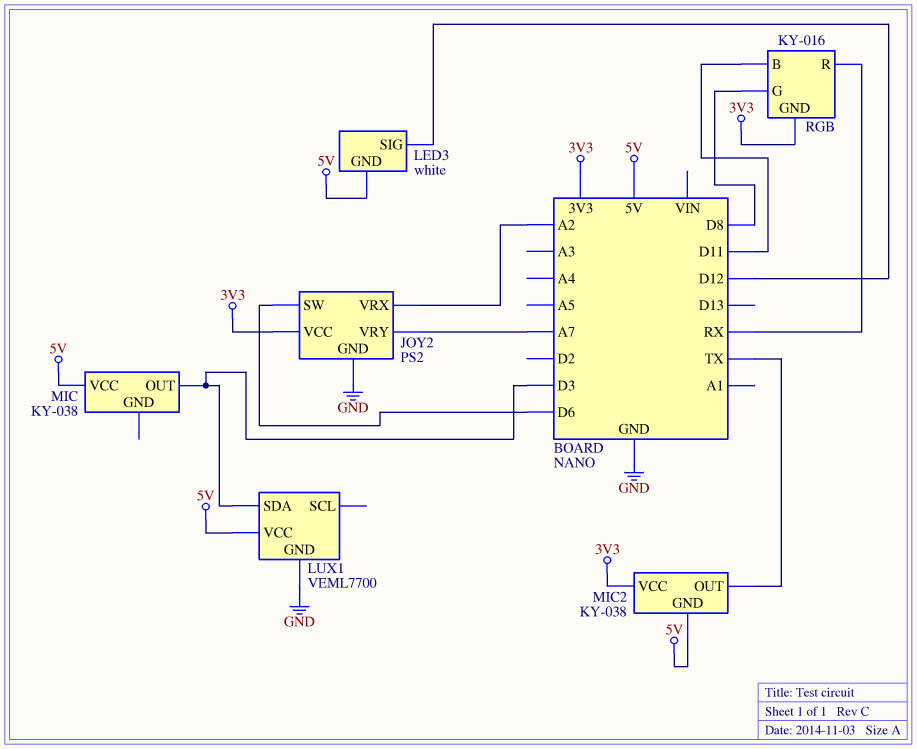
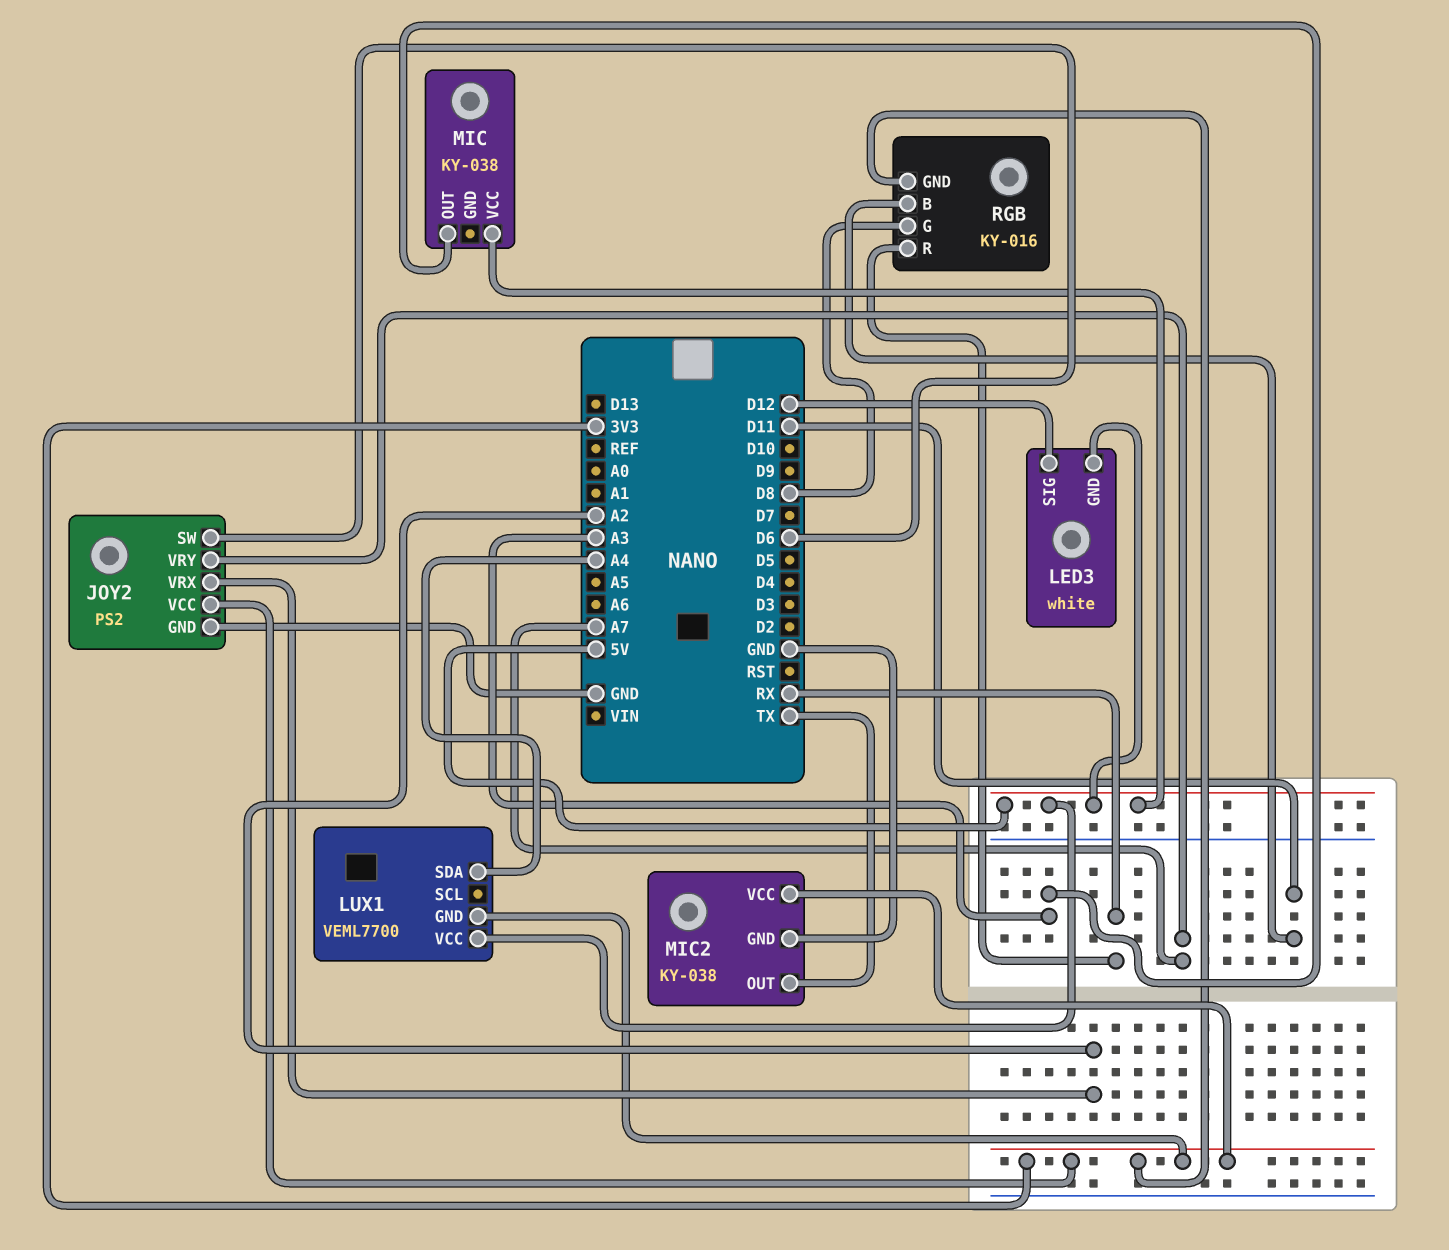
LUX1 pin GND: GND -> 3V3
LUX1 pin SDA: D3 -> A4
MIC pin OUT: D3 -> A3
MIC2 pin GND: 5V -> GND

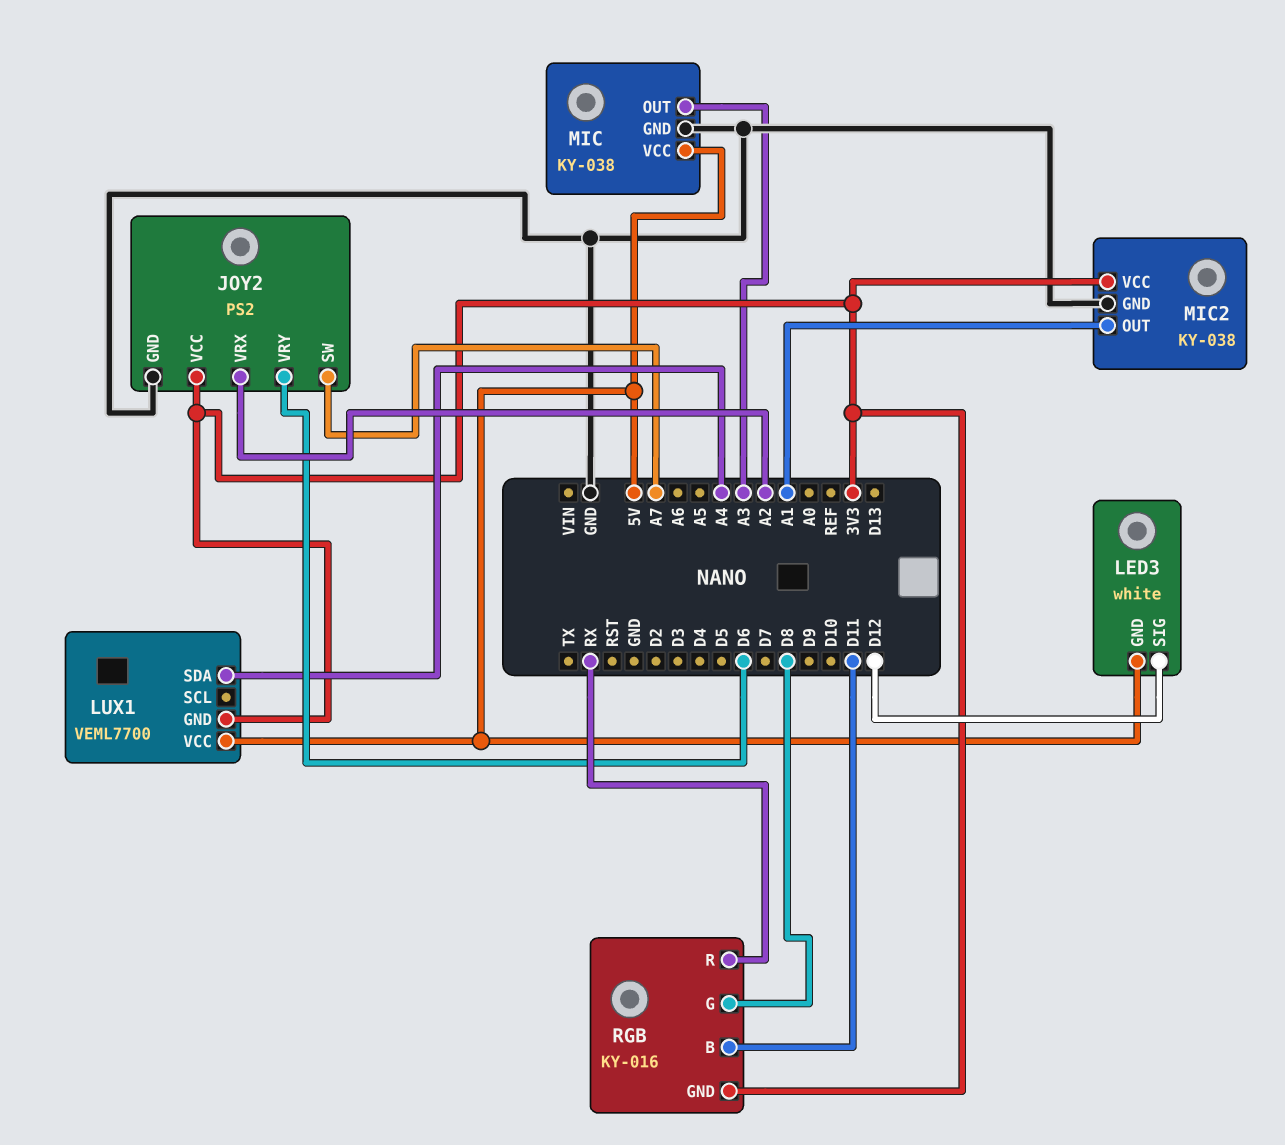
JOY2 pin SW: D6 -> A7
JOY2 pin VRY: A7 -> D6
MIC pin GND: none -> GND
MIC2 pin OUT: TX -> A1

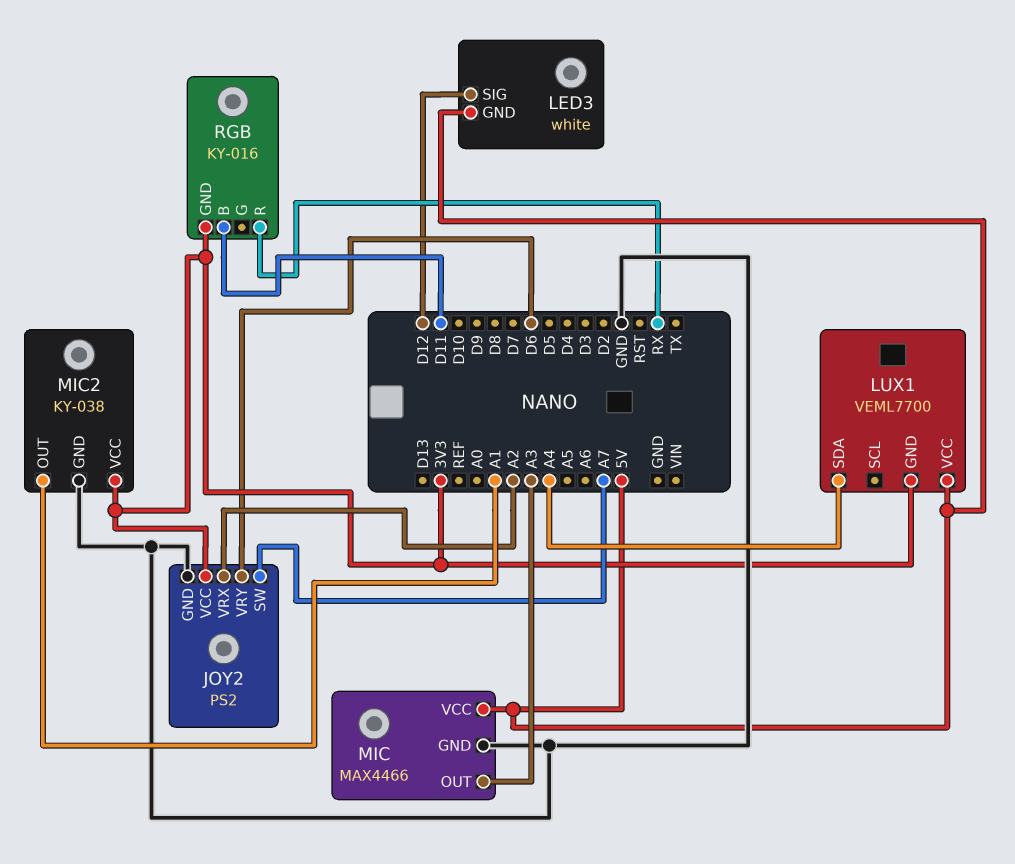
MIC: KY-038 -> MAX4466
RGB pin G: D8 -> none

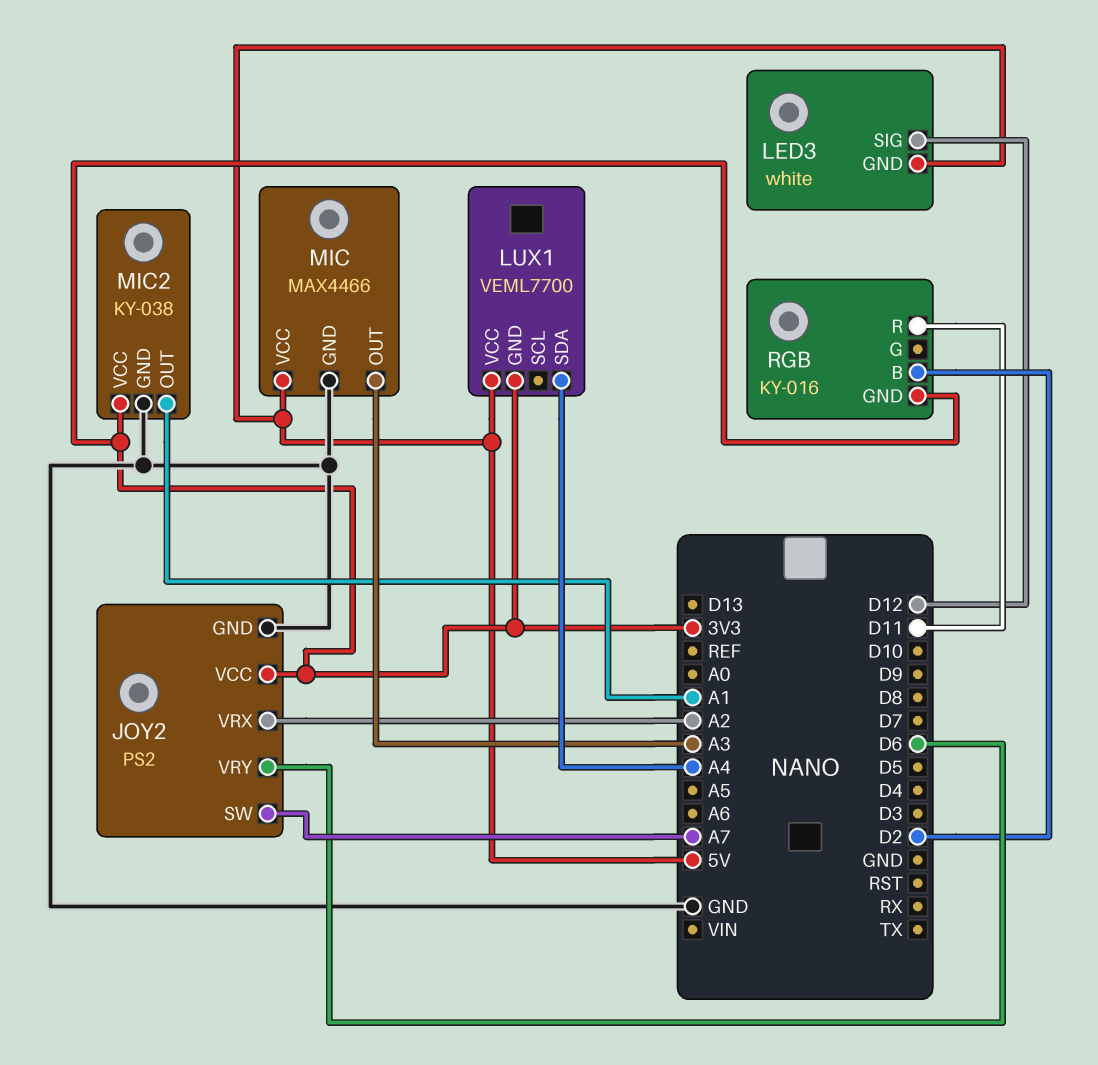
RGB pin B: D11 -> D2
RGB pin R: RX -> D11

